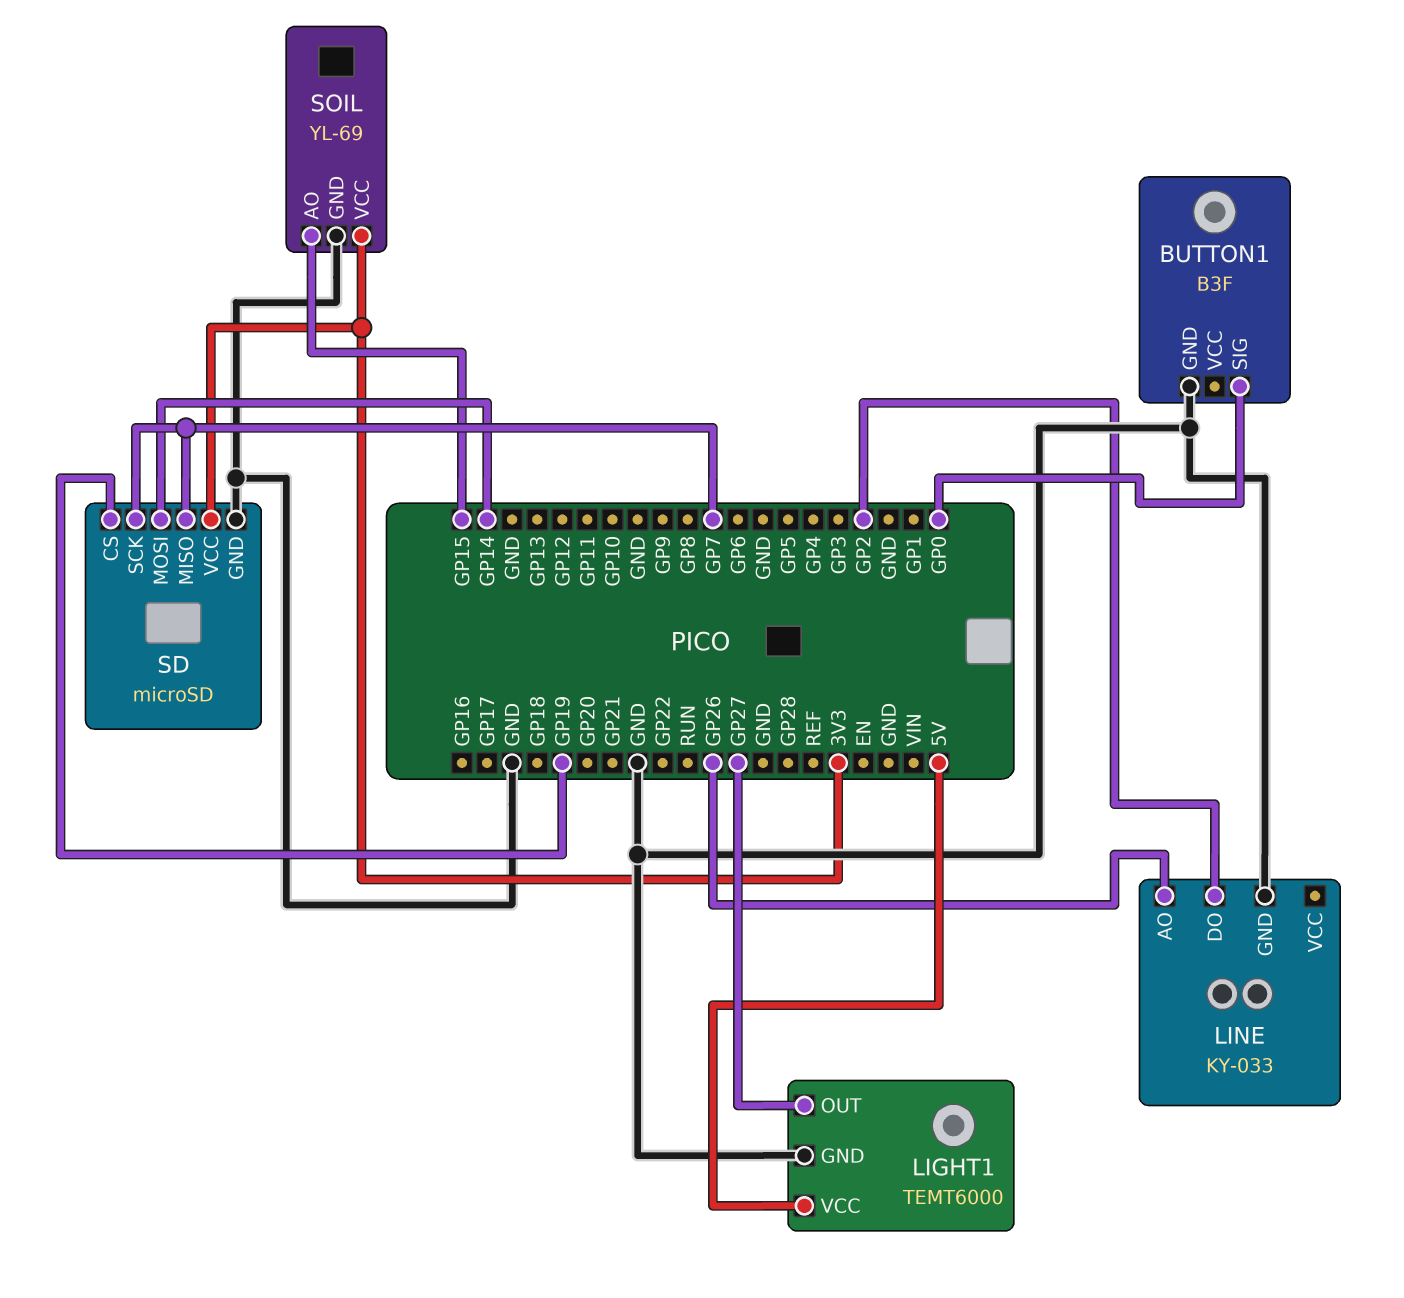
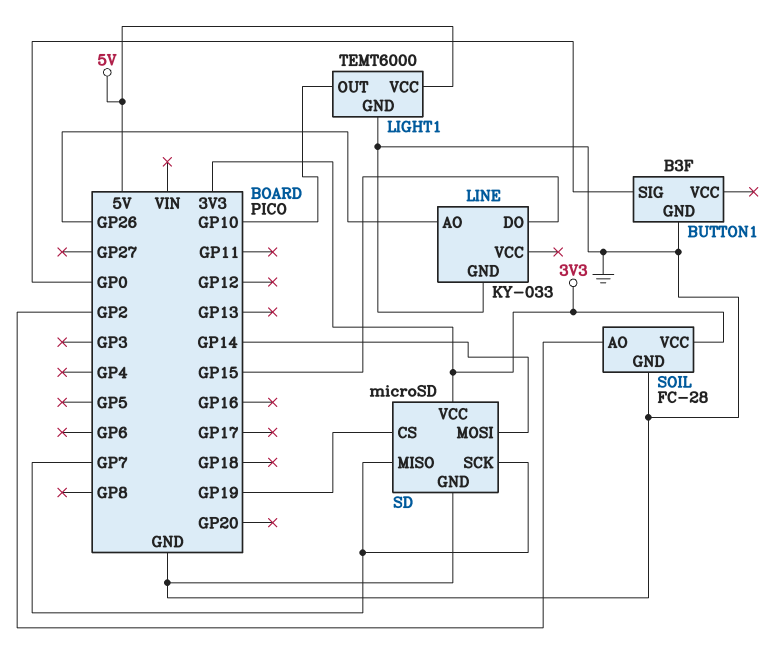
LIGHT1 pin OUT: GP27 -> GP10
LINE pin DO: GP2 -> GP15
SOIL: YL-69 -> FC-28
SOIL pin AO: GP15 -> GP2

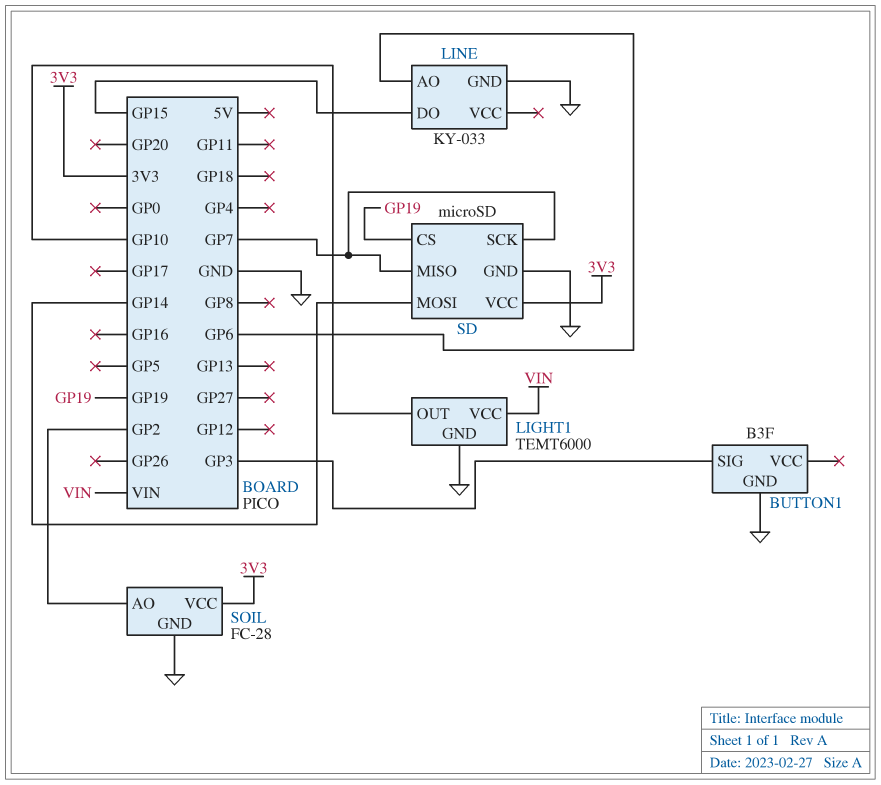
BUTTON1 pin SIG: GP0 -> GP3
LIGHT1 pin VCC: 5V -> VIN
LINE pin AO: GP26 -> GP6

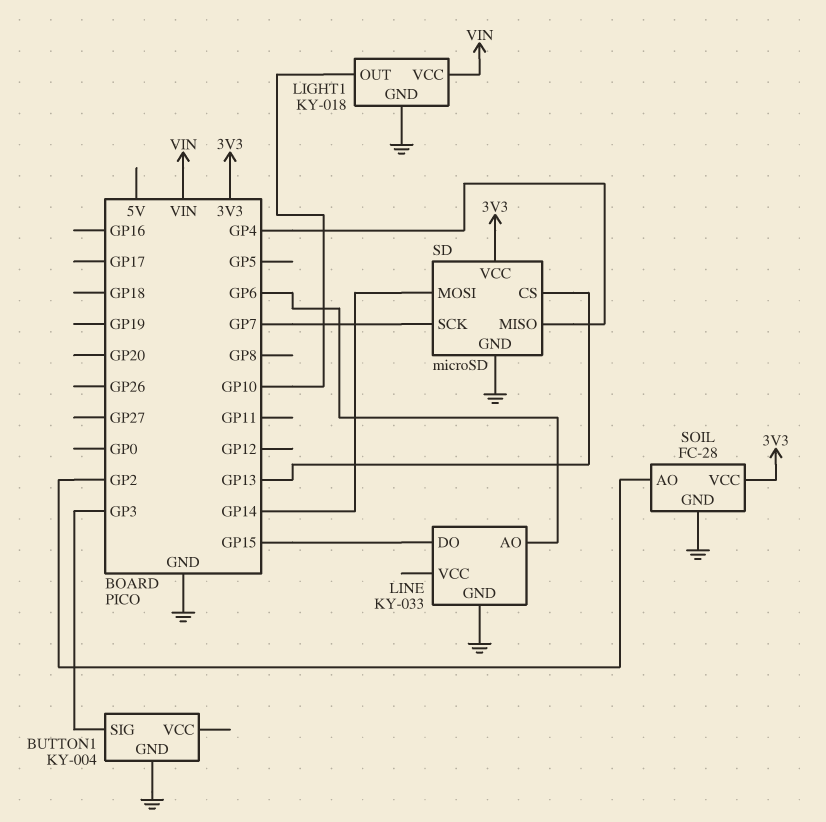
BUTTON1: B3F -> KY-004
LIGHT1: TEMT6000 -> KY-018
SD pin CS: GP19 -> GP13
SD pin MISO: GP7 -> GP4

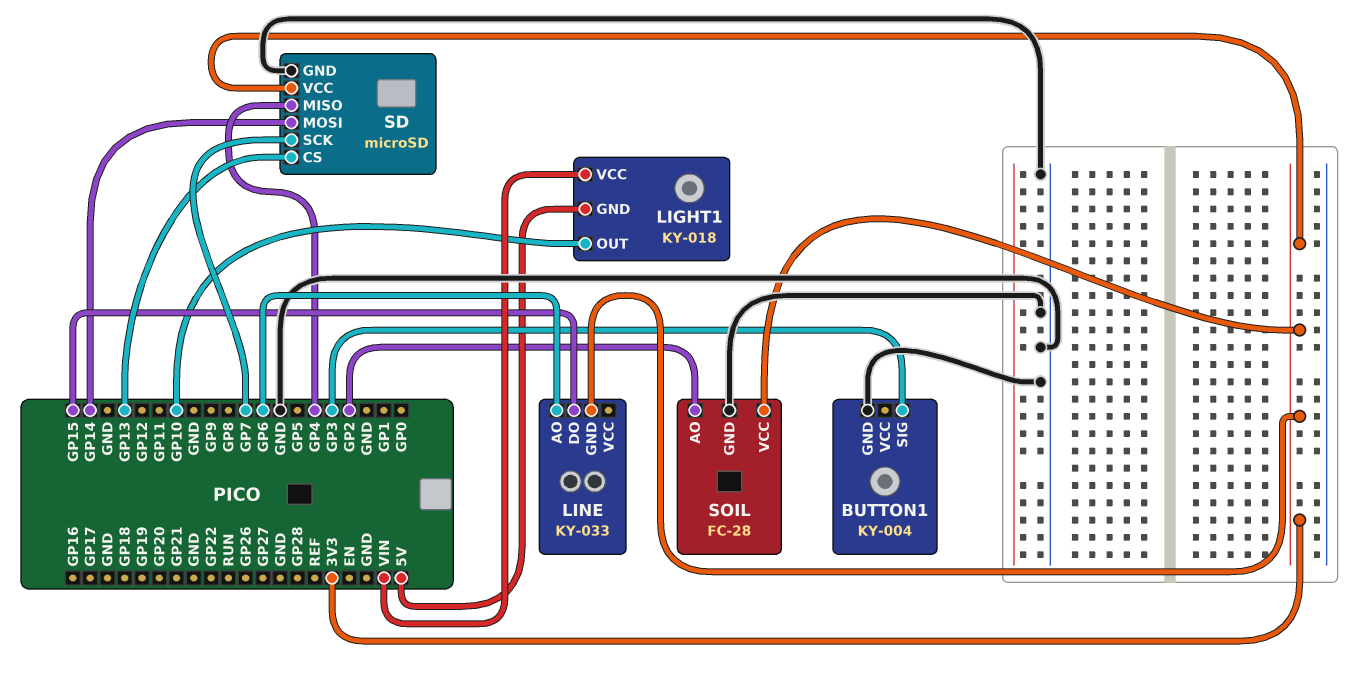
LIGHT1 pin GND: GND -> 5V
LINE pin GND: GND -> 3V3

